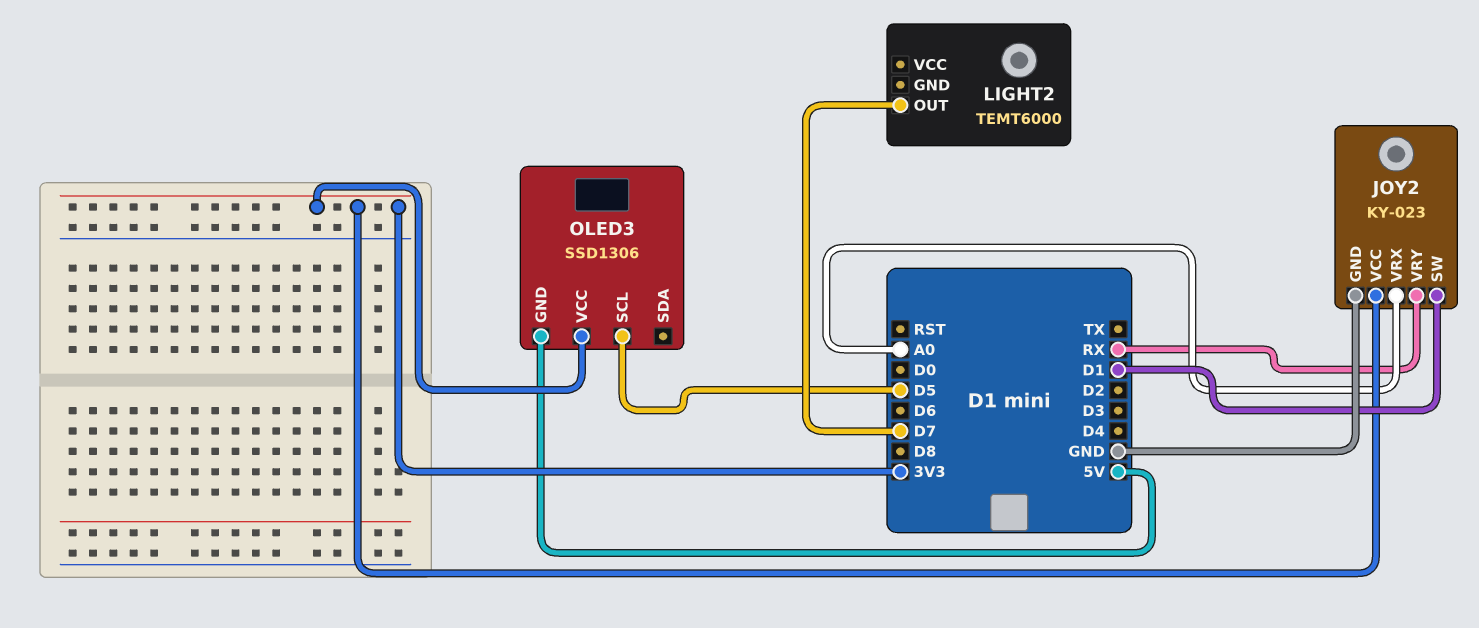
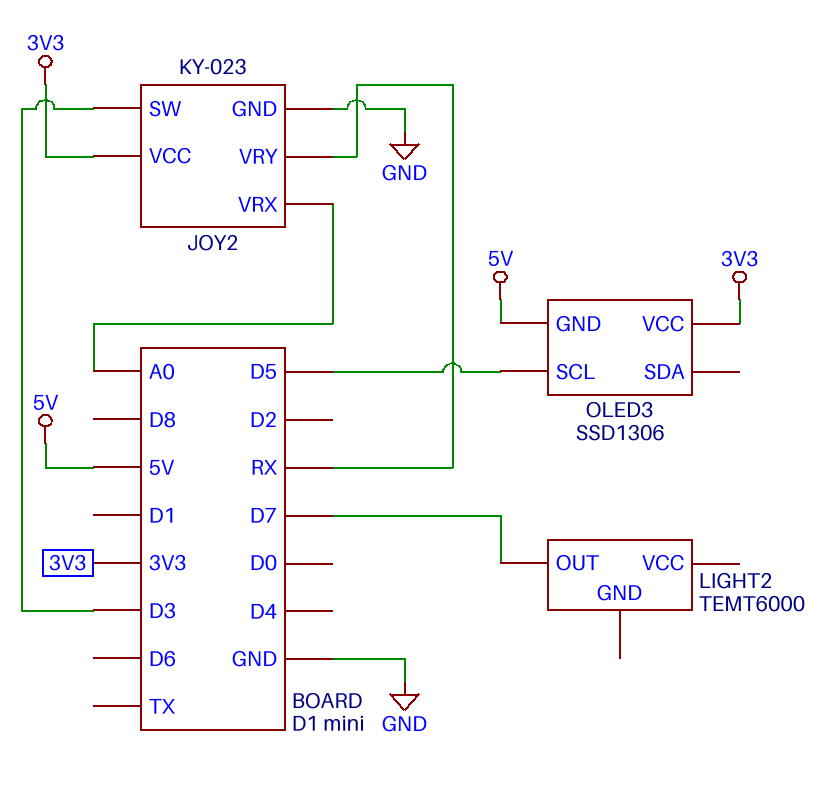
JOY2 pin SW: D1 -> D3

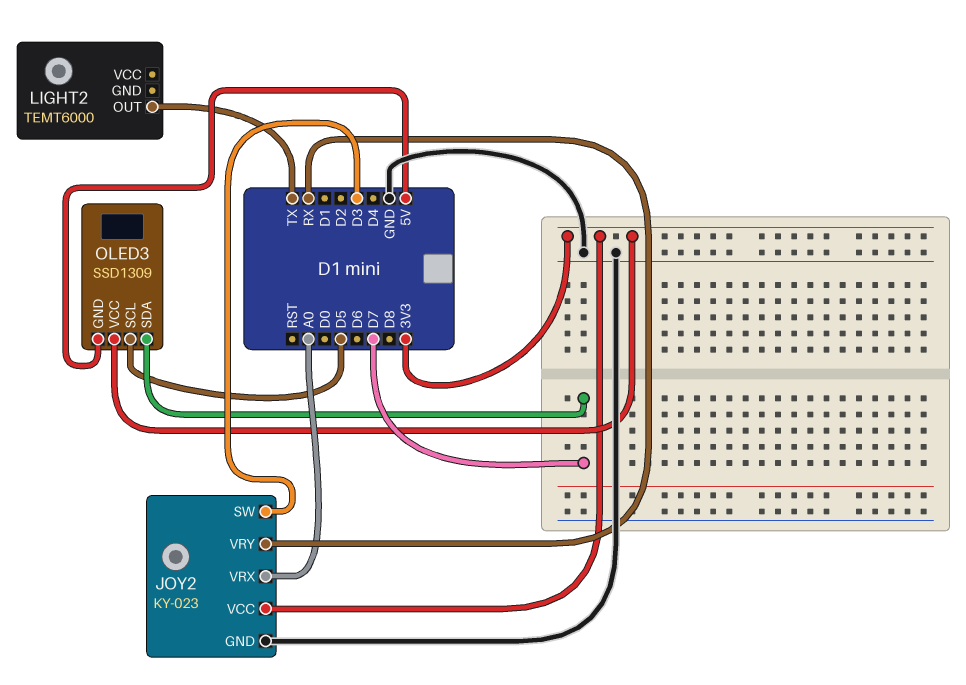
LIGHT2 pin OUT: D7 -> TX
OLED3: SSD1306 -> SSD1309
OLED3 pin SDA: none -> D7

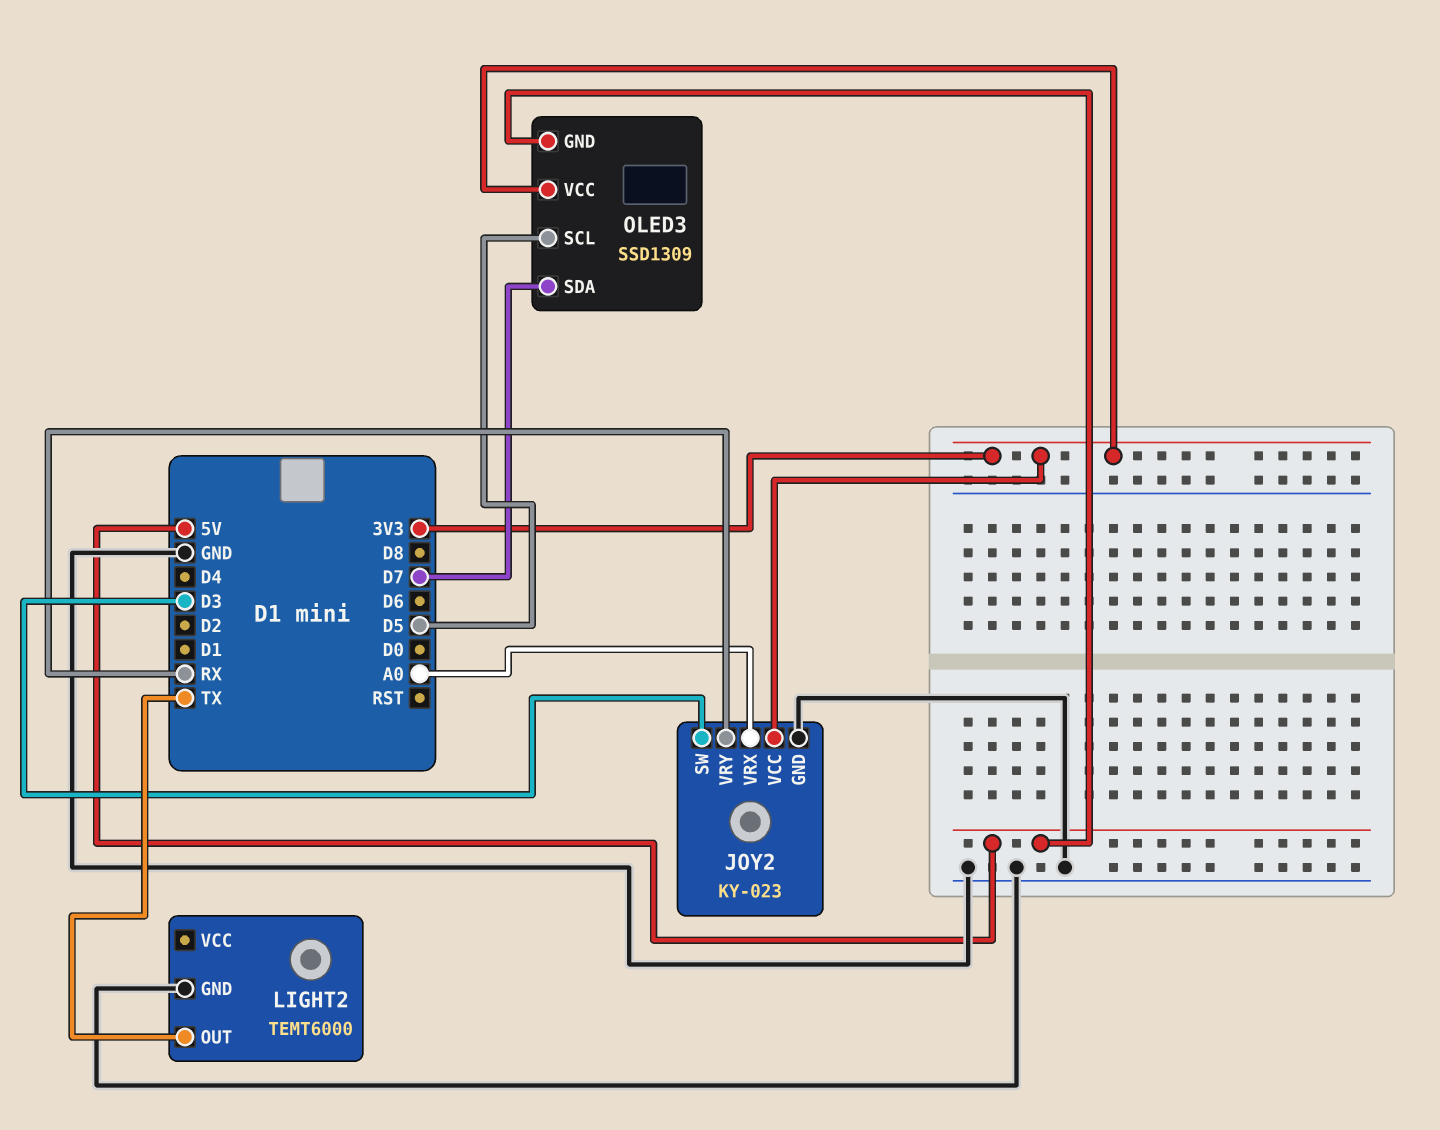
LIGHT2 pin GND: none -> GND

